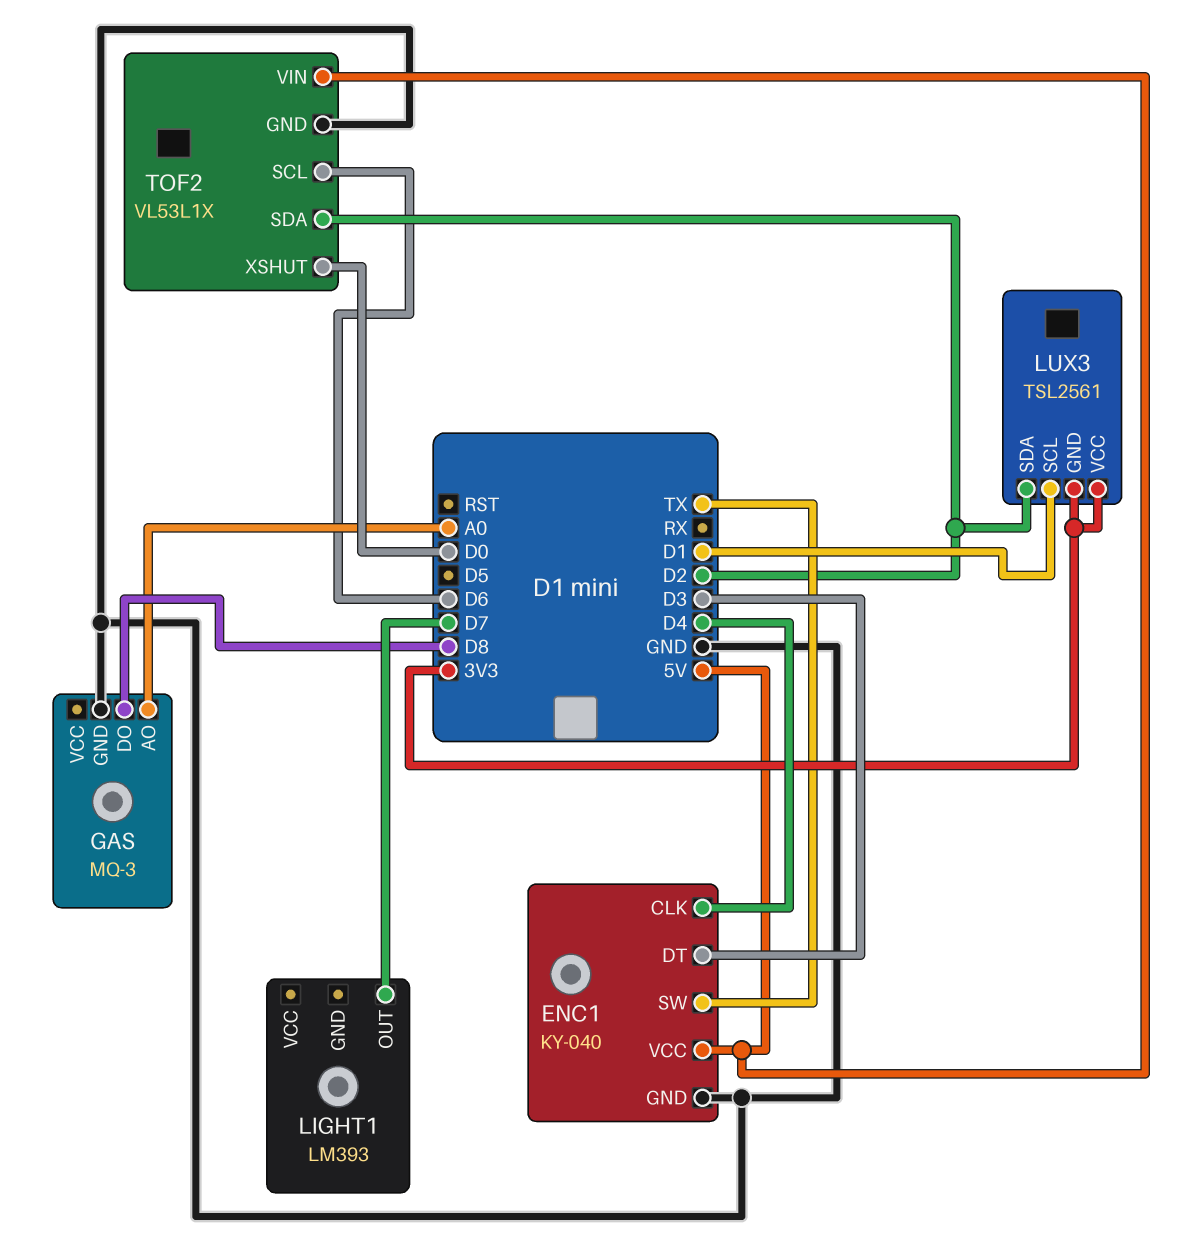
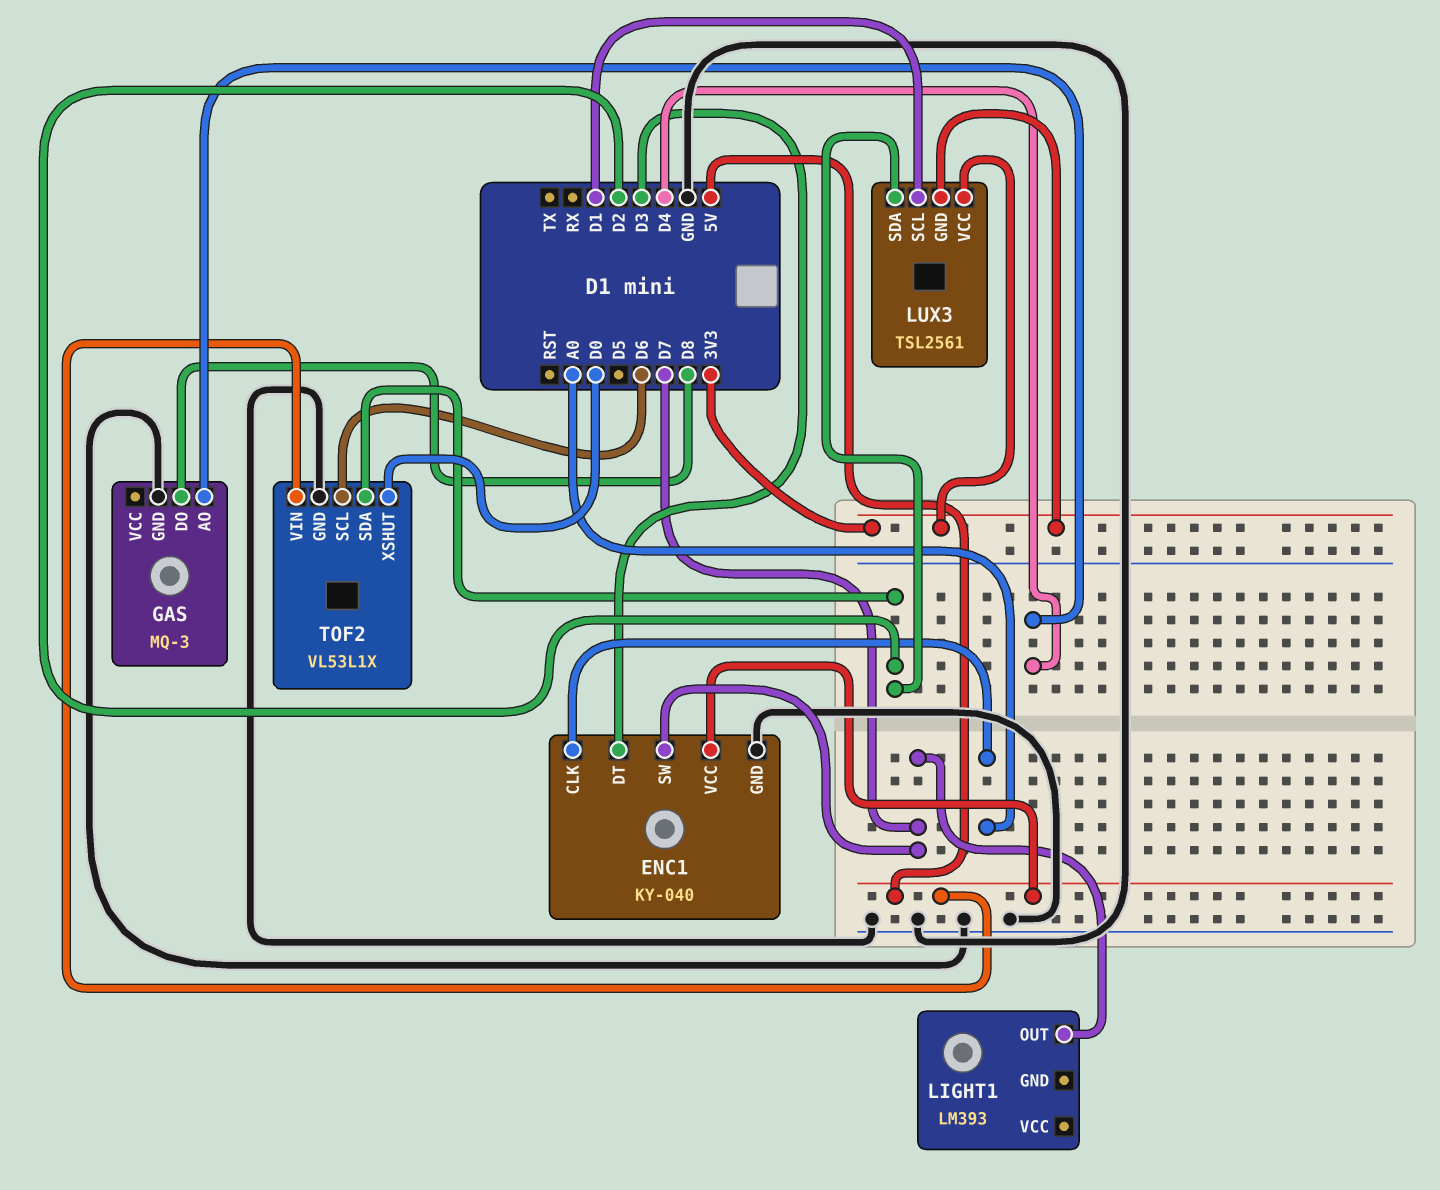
ENC1 pin CLK: D4 -> A0
ENC1 pin SW: TX -> D7
GAS pin AO: A0 -> D4

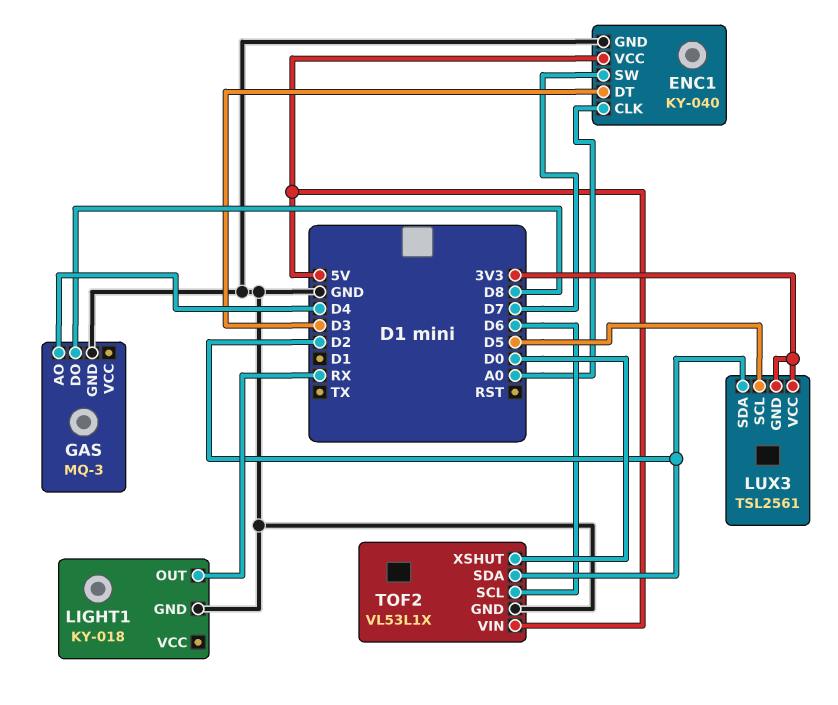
LIGHT1: LM393 -> KY-018
LIGHT1 pin GND: none -> GND
LIGHT1 pin OUT: D7 -> RX
LUX3 pin SCL: D1 -> D5

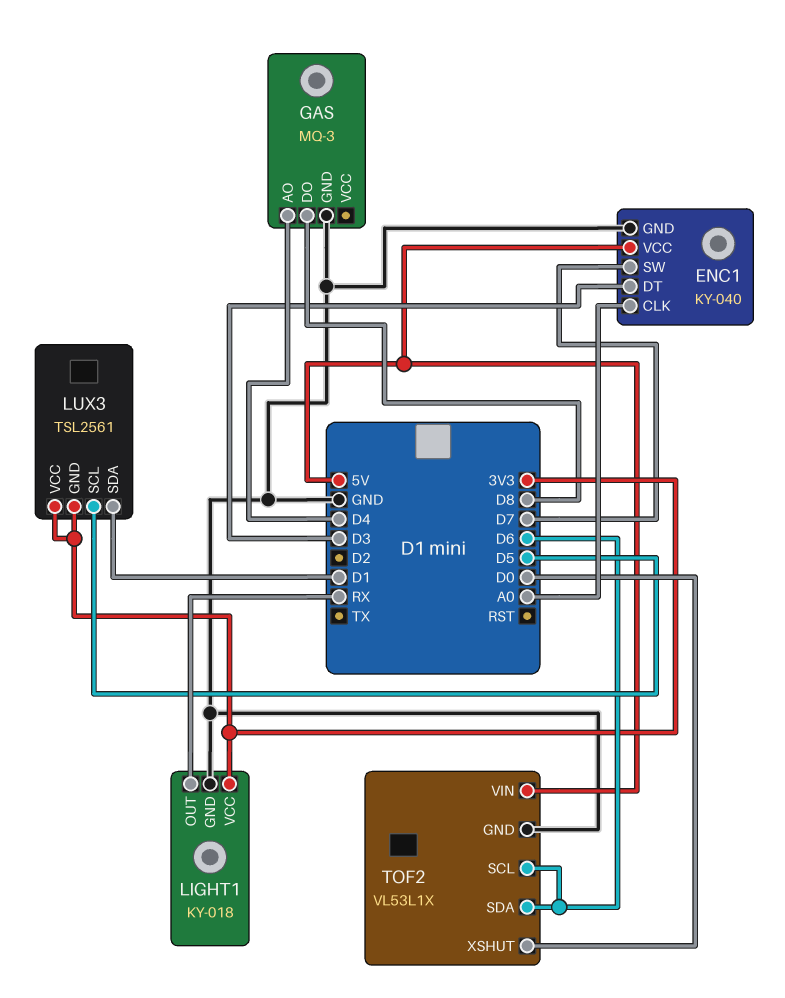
LIGHT1 pin VCC: none -> 3V3
LUX3 pin SDA: D2 -> D1
TOF2 pin SDA: D2 -> D6

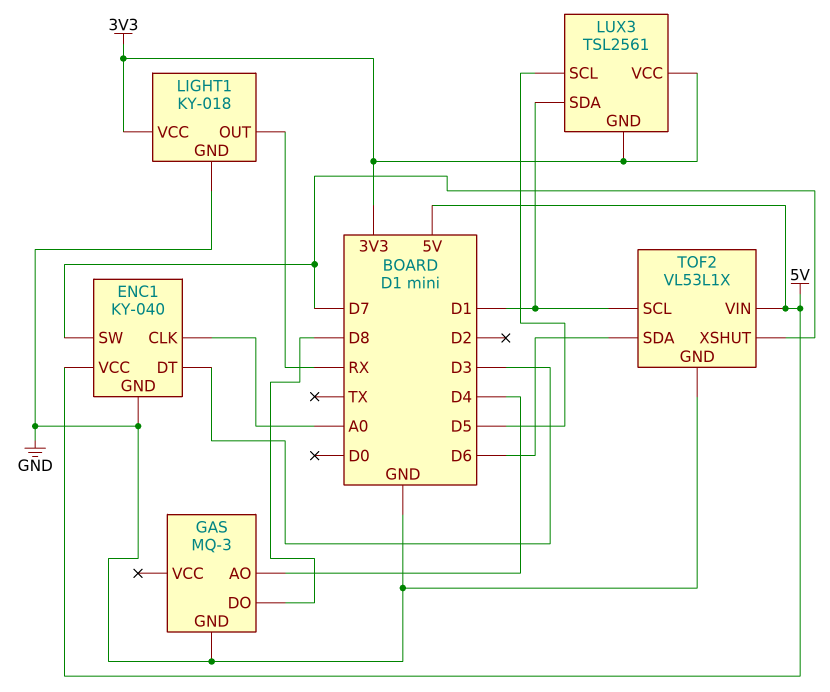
TOF2 pin SCL: D6 -> D1
TOF2 pin XSHUT: D0 -> D7

